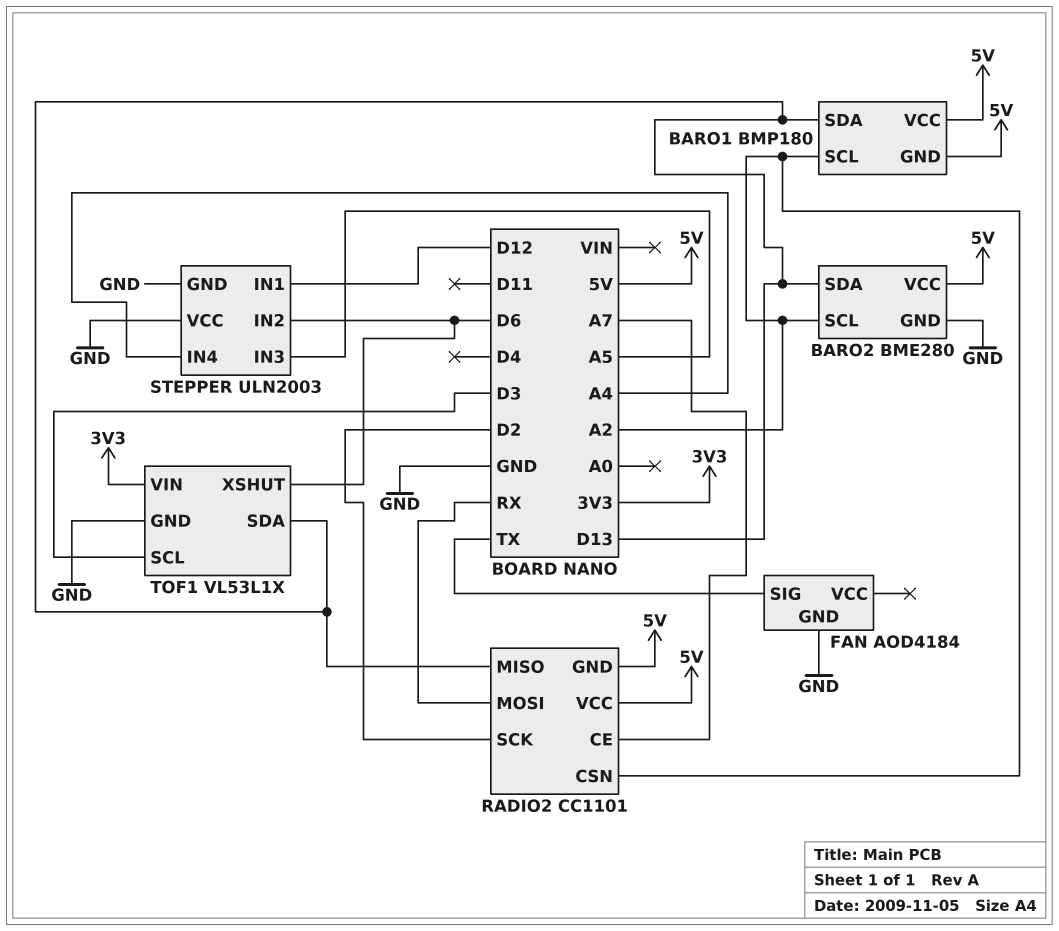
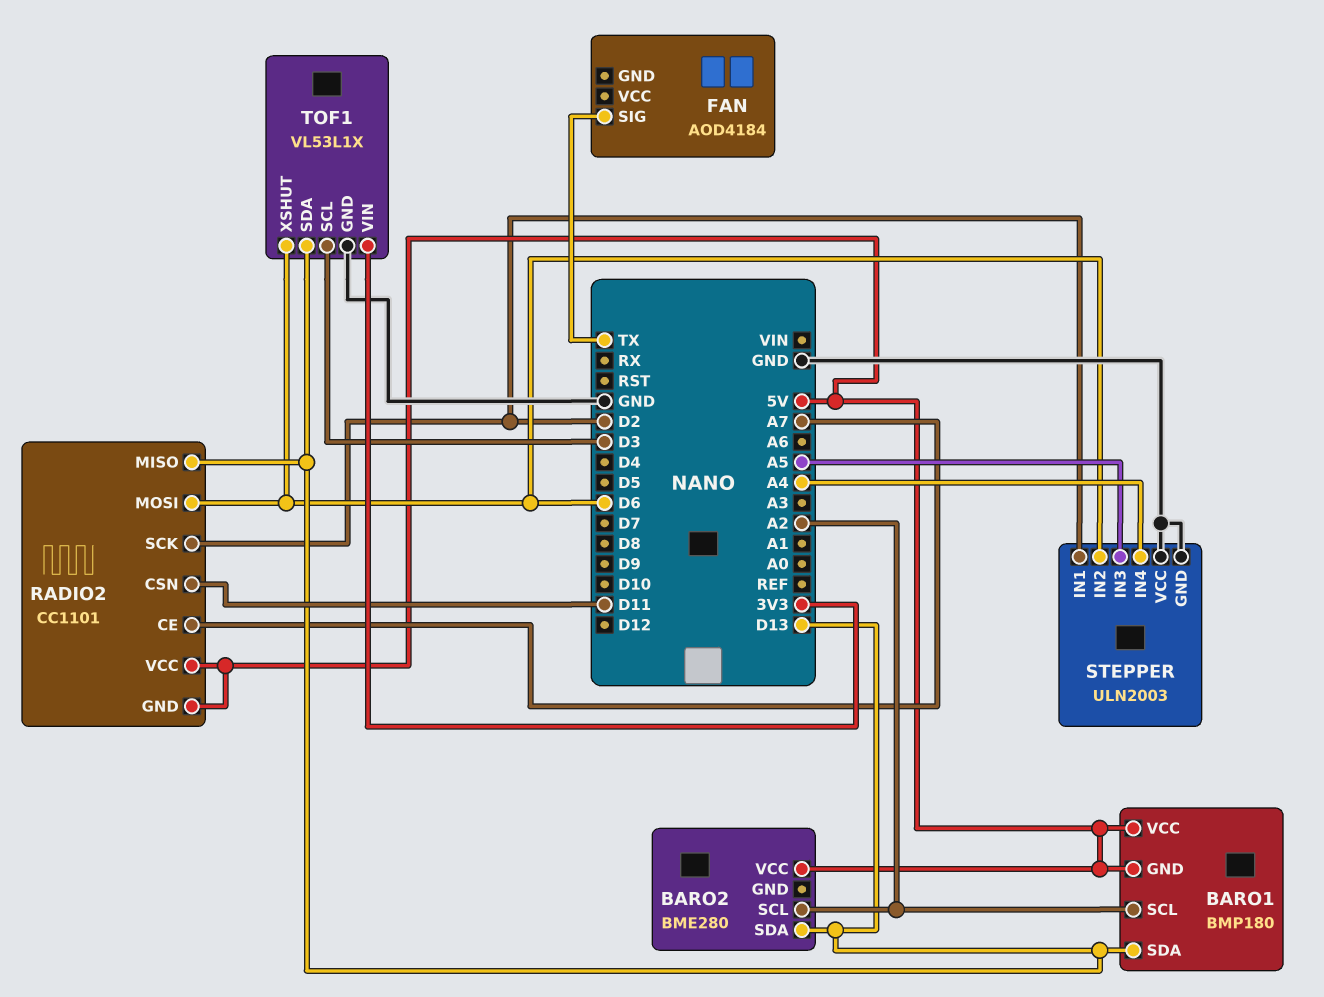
BARO2 pin GND: GND -> none
FAN pin GND: GND -> none
RADIO2 pin CSN: A2 -> D11
RADIO2 pin MOSI: RX -> D6
STEPPER pin IN1: D12 -> D2

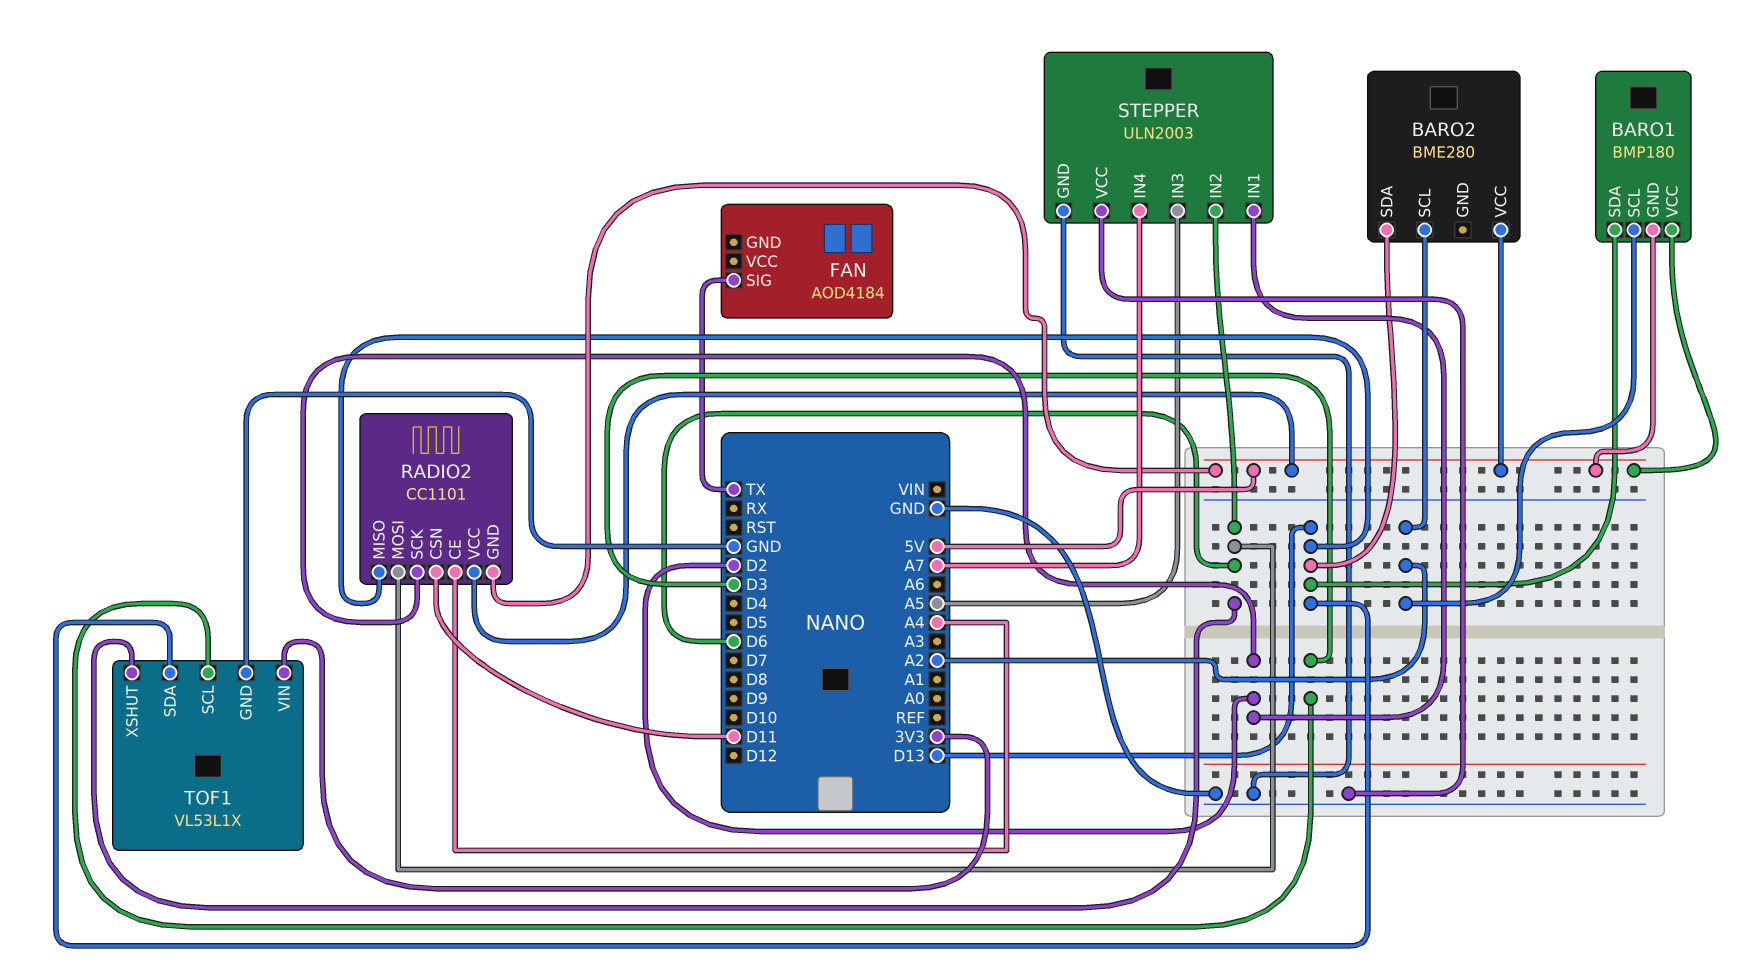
RADIO2 pin CE: A7 -> A4
STEPPER pin IN4: A4 -> A7

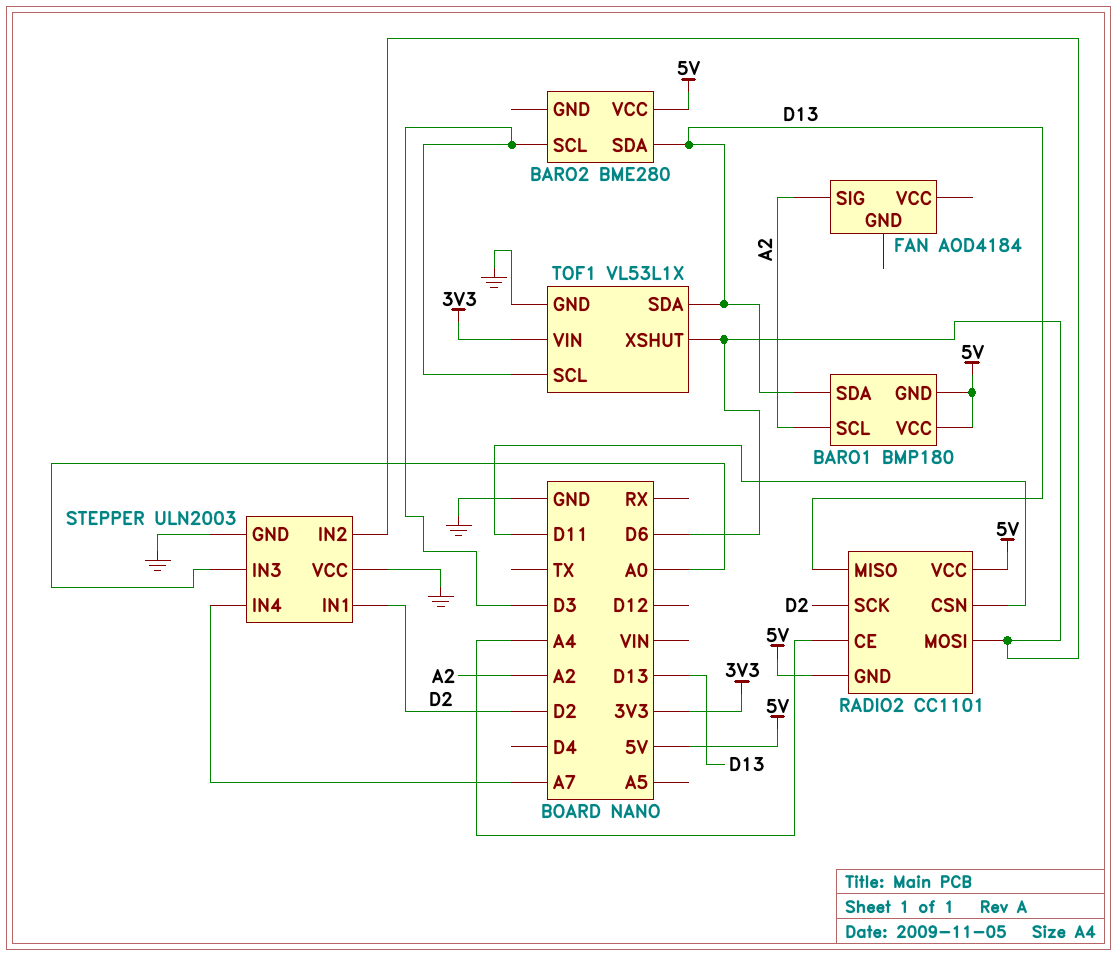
BARO2 pin SCL: A2 -> D3
FAN pin SIG: TX -> A2
STEPPER pin IN3: A5 -> A0

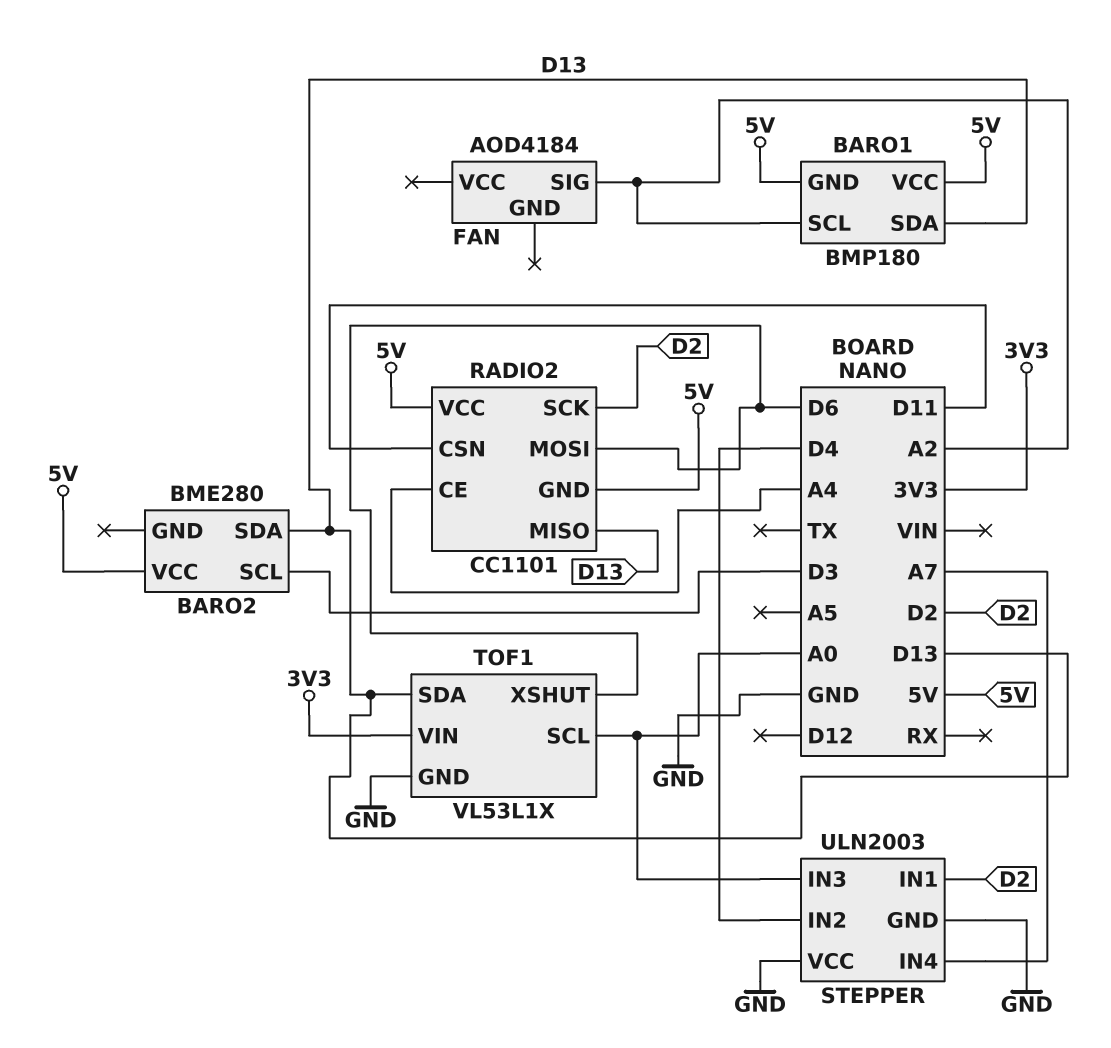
STEPPER pin IN2: D6 -> D4
TOF1 pin SCL: D3 -> A0

